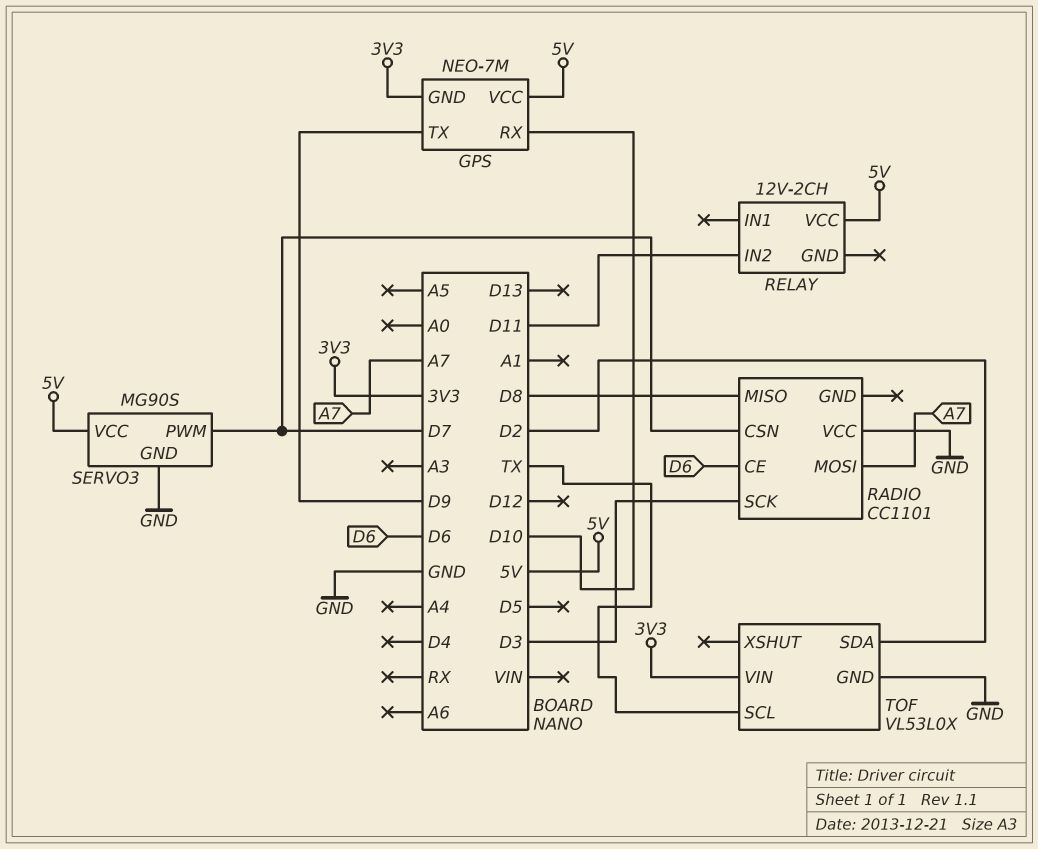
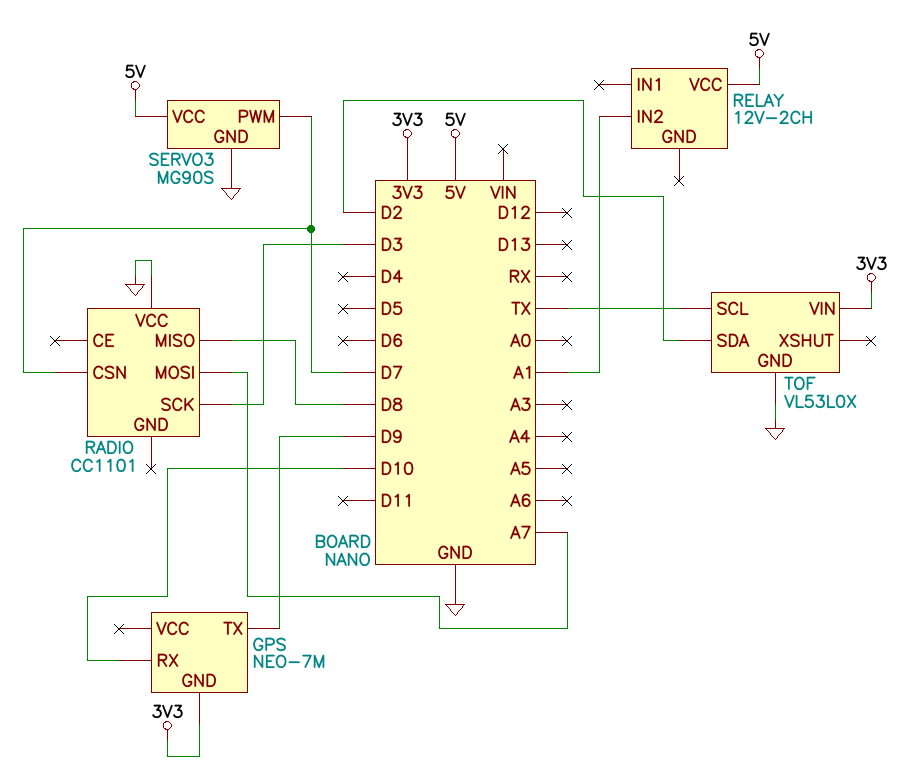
GPS pin VCC: 5V -> none
RADIO pin CE: D6 -> none
RELAY pin IN2: D11 -> A1

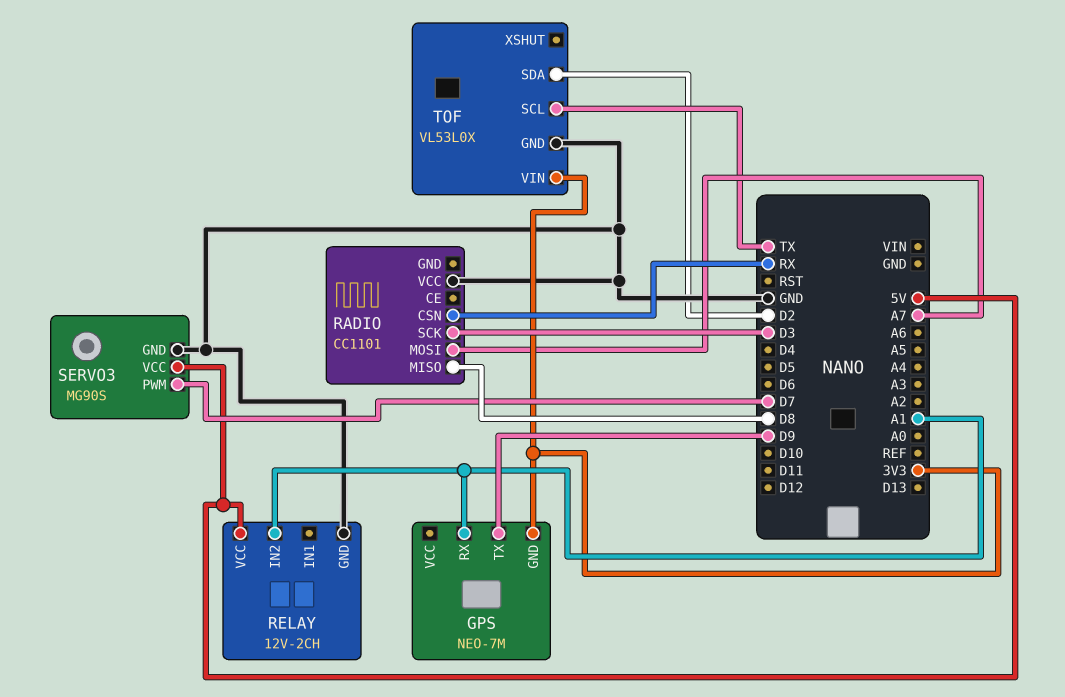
GPS pin RX: D10 -> A1
RADIO pin CSN: D7 -> RX
RELAY pin GND: none -> GND

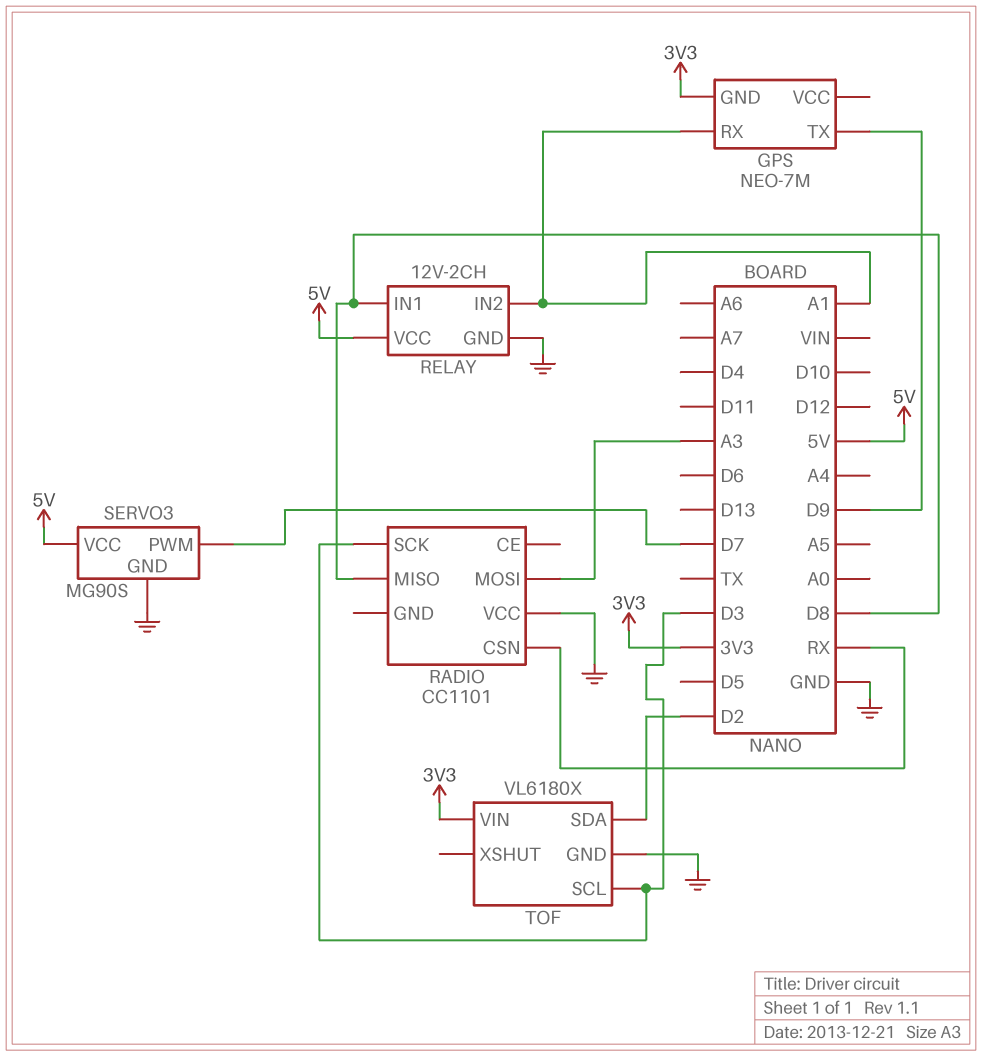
RADIO pin MOSI: A7 -> A3
RELAY pin IN1: none -> D8
TOF: VL53L0X -> VL6180X
TOF pin SCL: TX -> D3

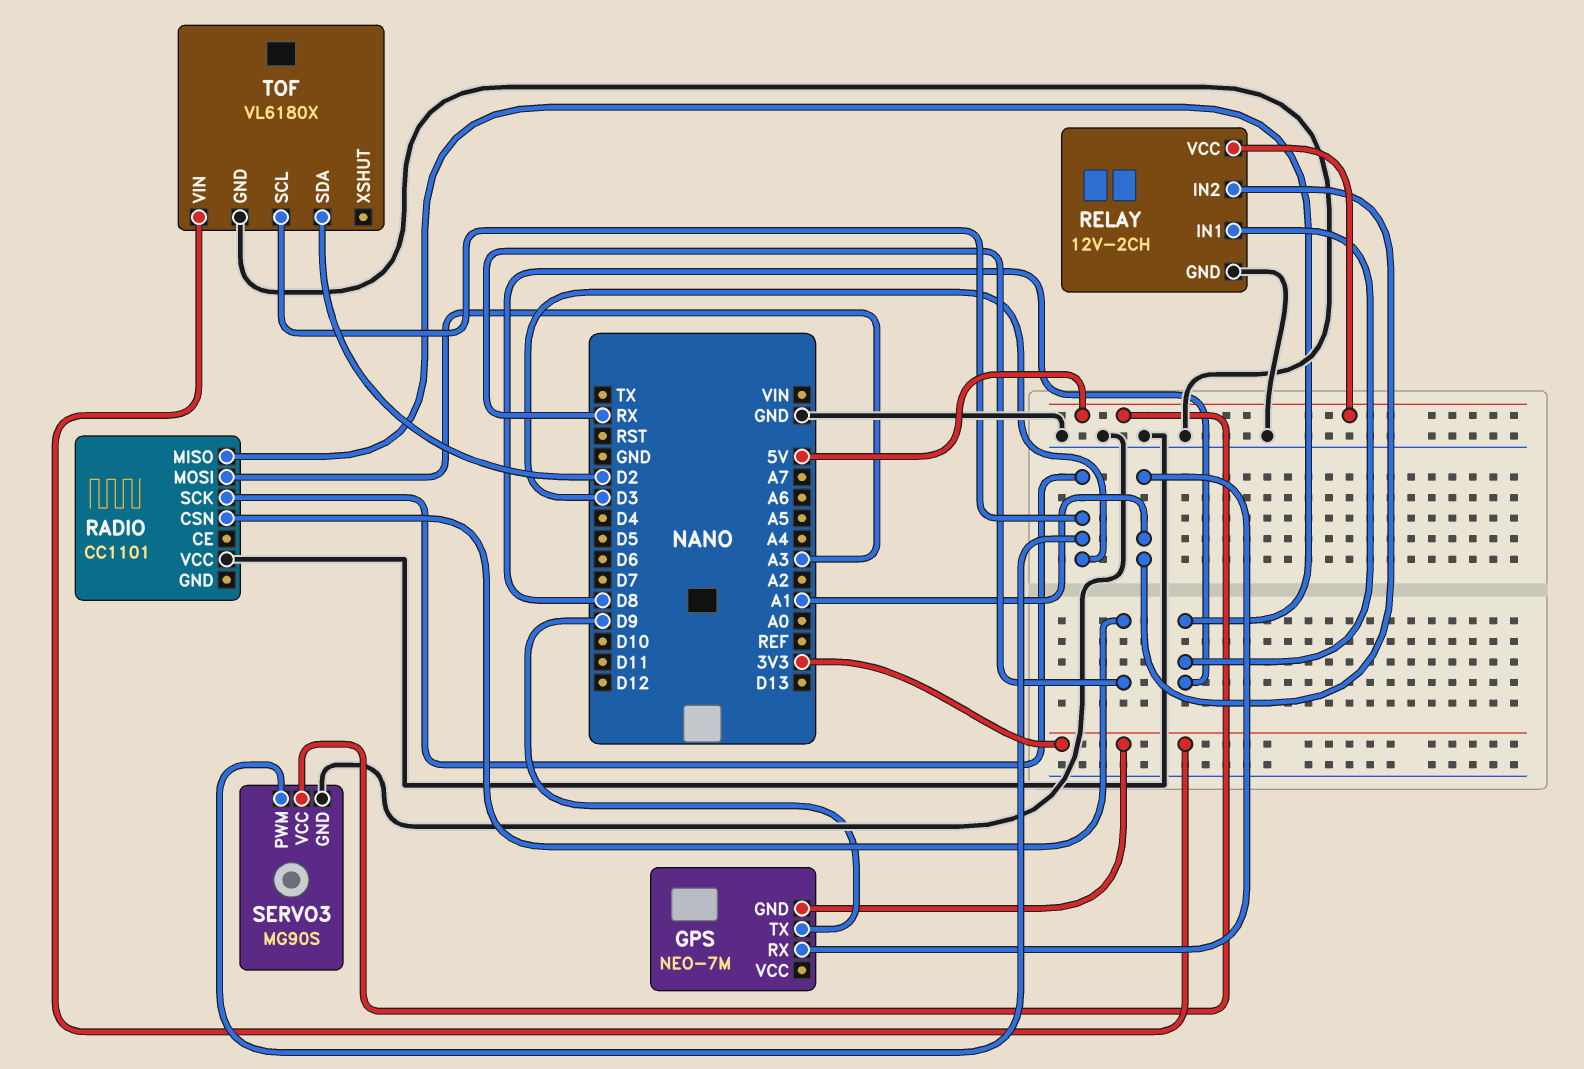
SERVO3 pin PWM: D7 -> D3

